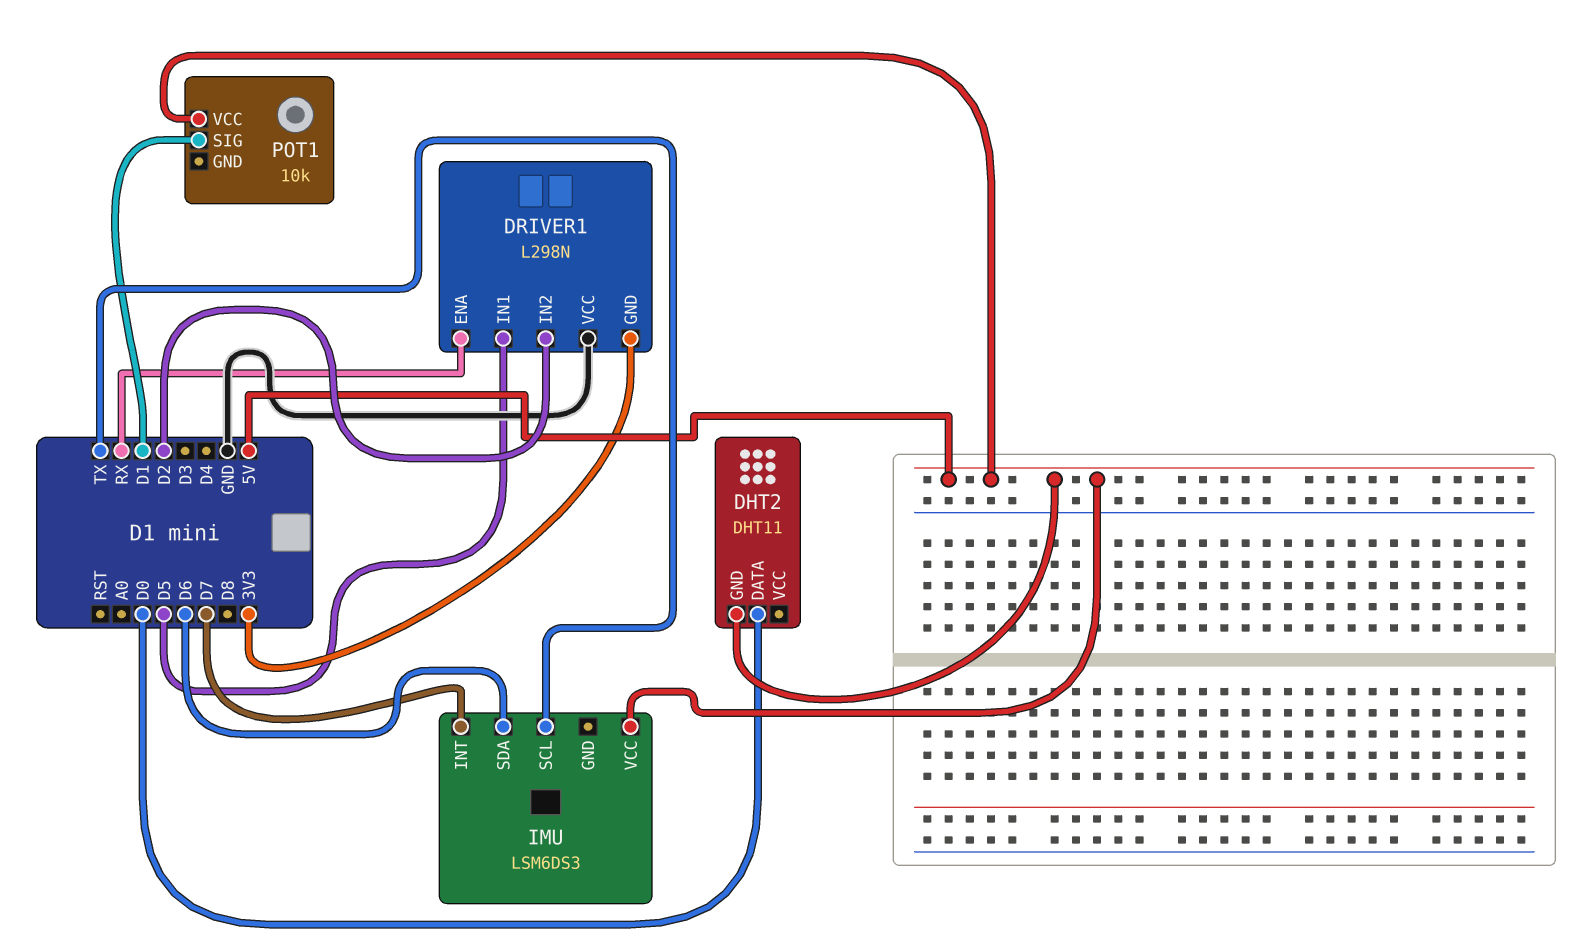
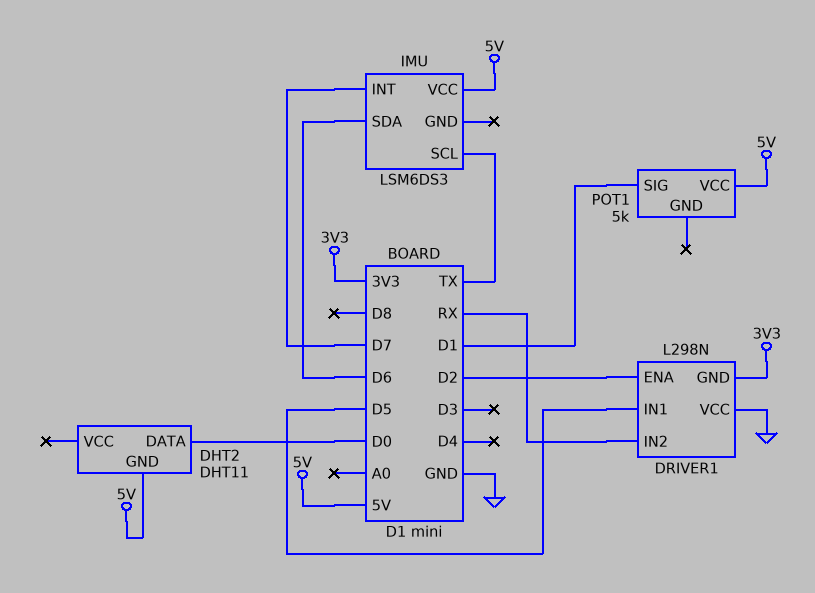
DRIVER1 pin ENA: RX -> D2
DRIVER1 pin IN2: D2 -> RX
POT1: 10k -> 5k

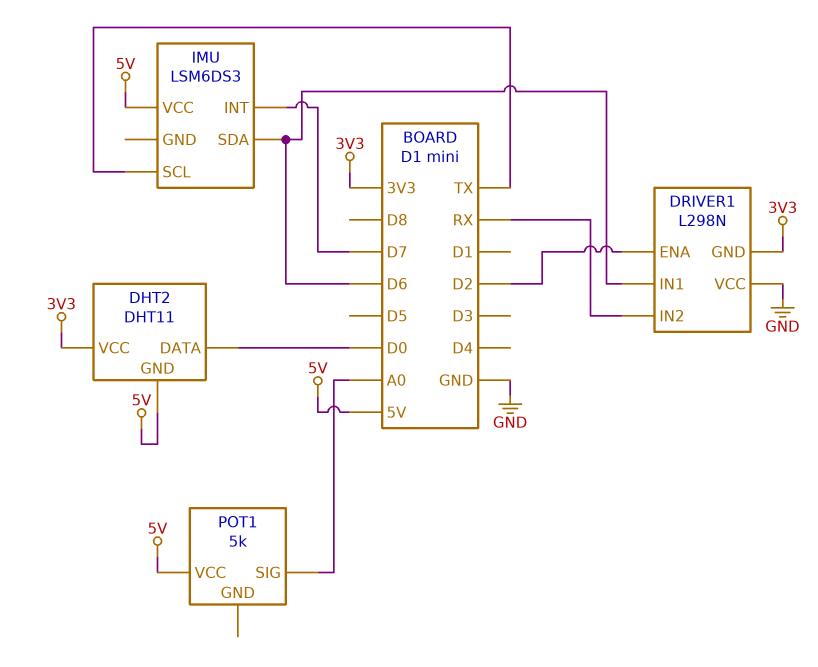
DHT2 pin VCC: none -> 3V3
DRIVER1 pin IN1: D5 -> D6
POT1 pin SIG: D1 -> A0

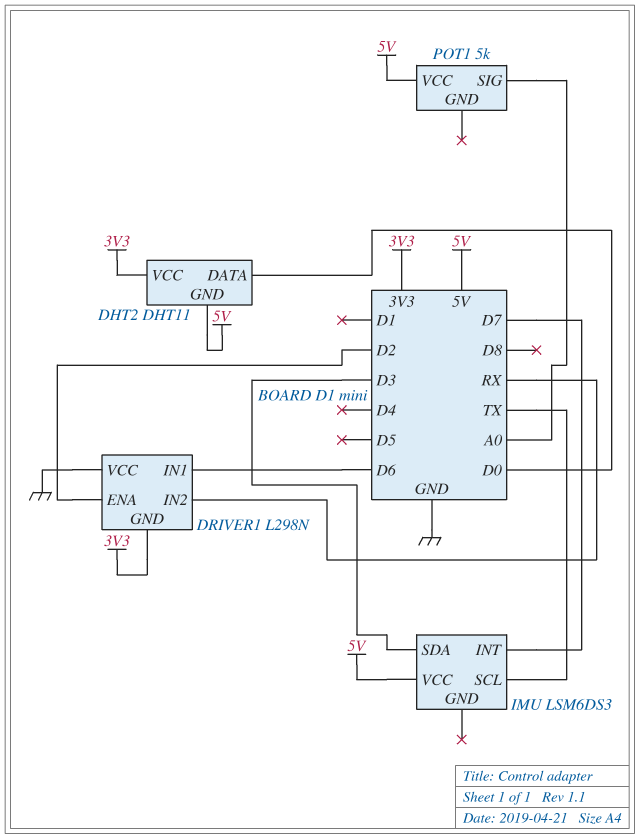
IMU pin SDA: D6 -> D3

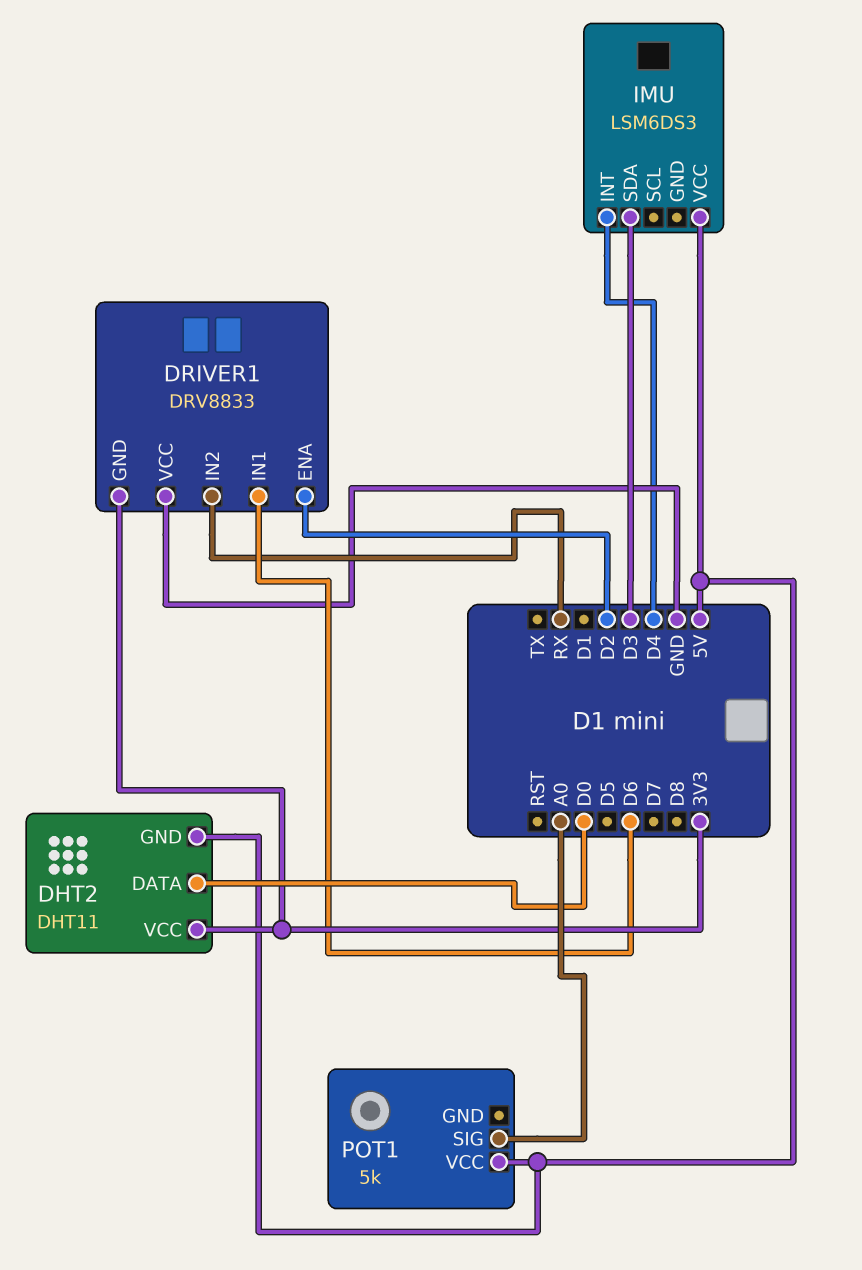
DRIVER1: L298N -> DRV8833
IMU pin INT: D7 -> D4
IMU pin SCL: TX -> none

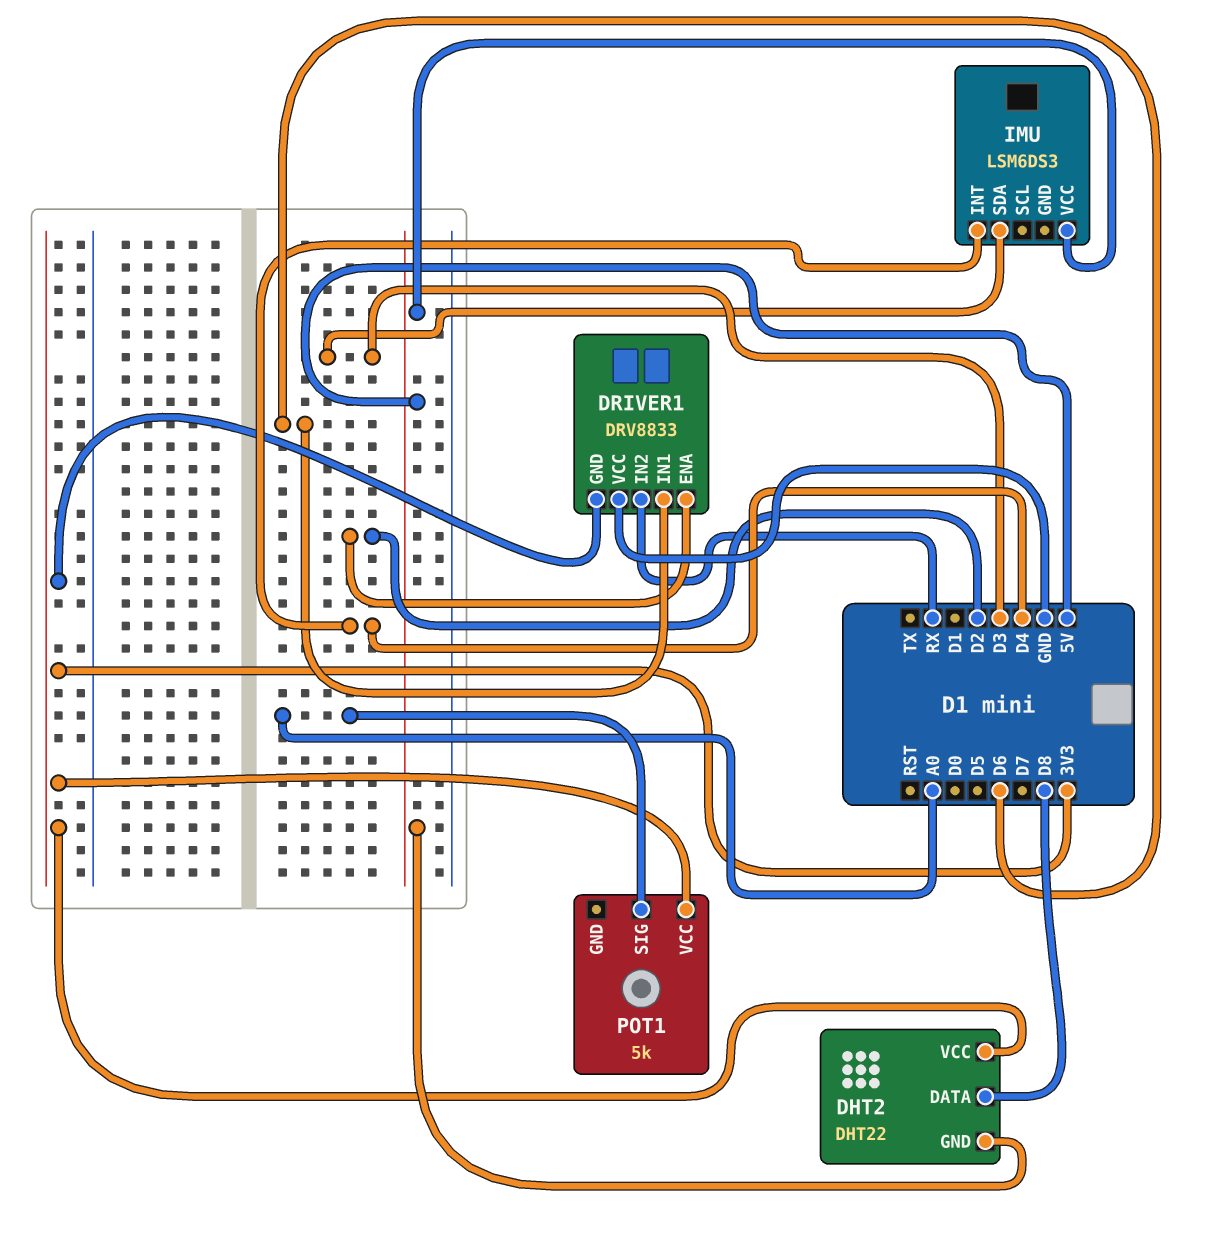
DHT2: DHT11 -> DHT22
DHT2 pin DATA: D0 -> D8
POT1 pin VCC: 5V -> 3V3

